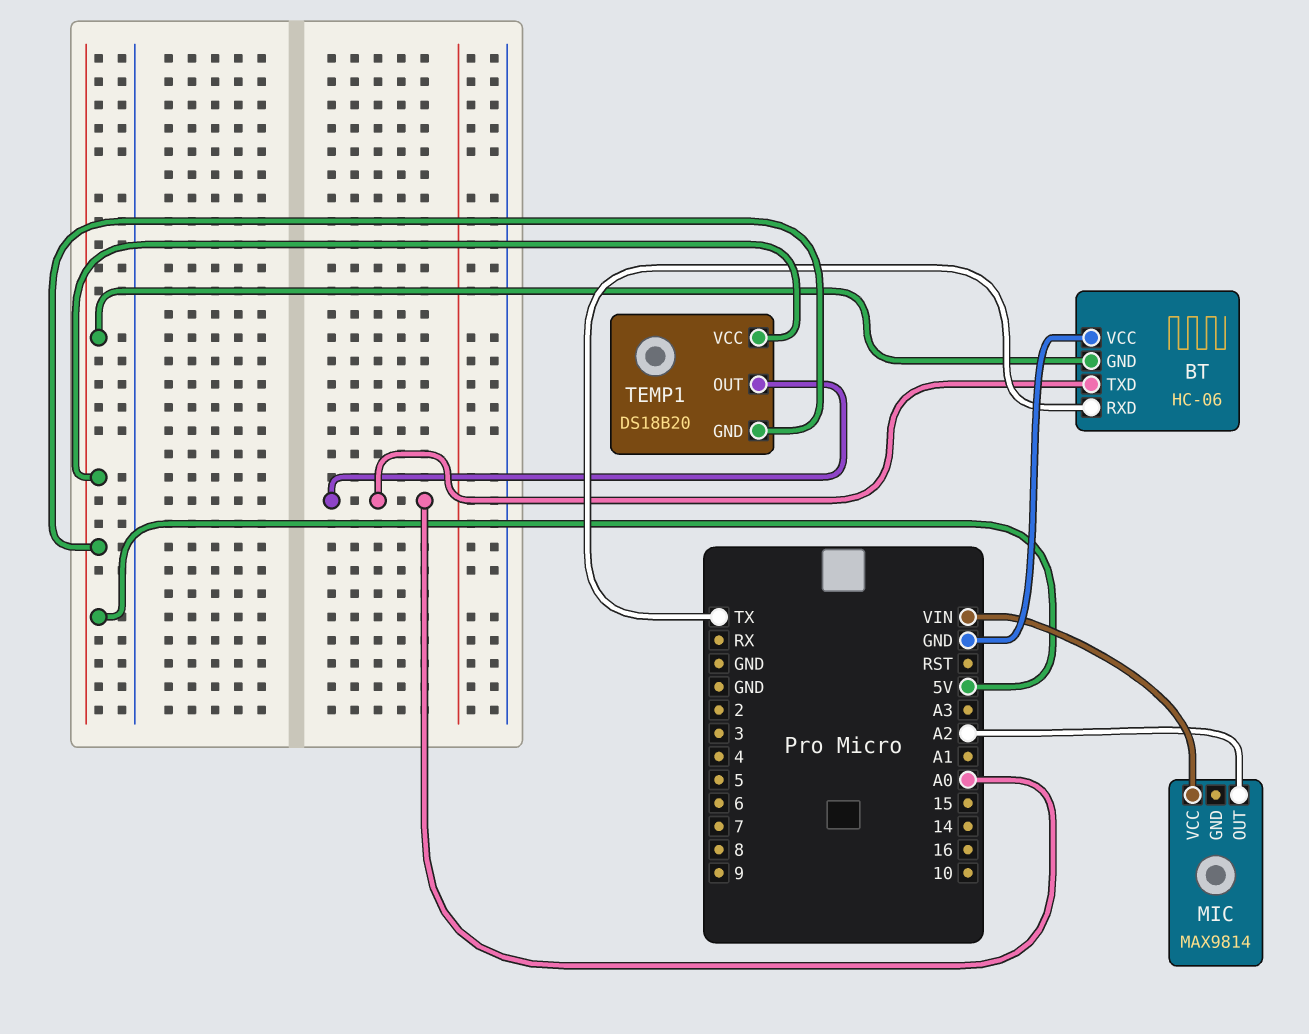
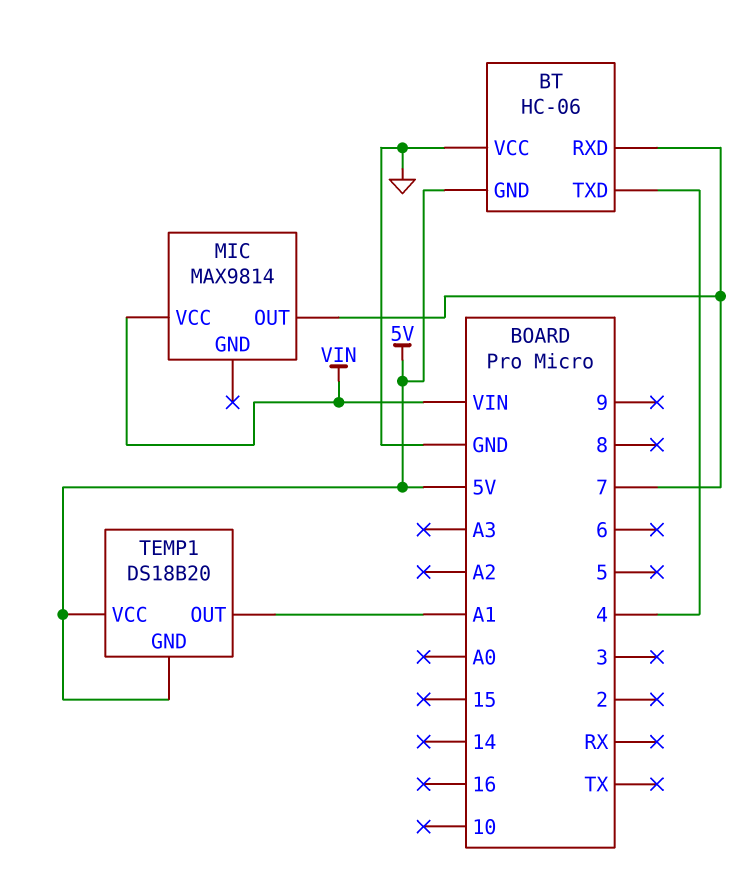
BT pin RXD: TX -> 7
BT pin TXD: A0 -> 4
MIC pin OUT: A2 -> 7
TEMP1 pin OUT: A0 -> A1

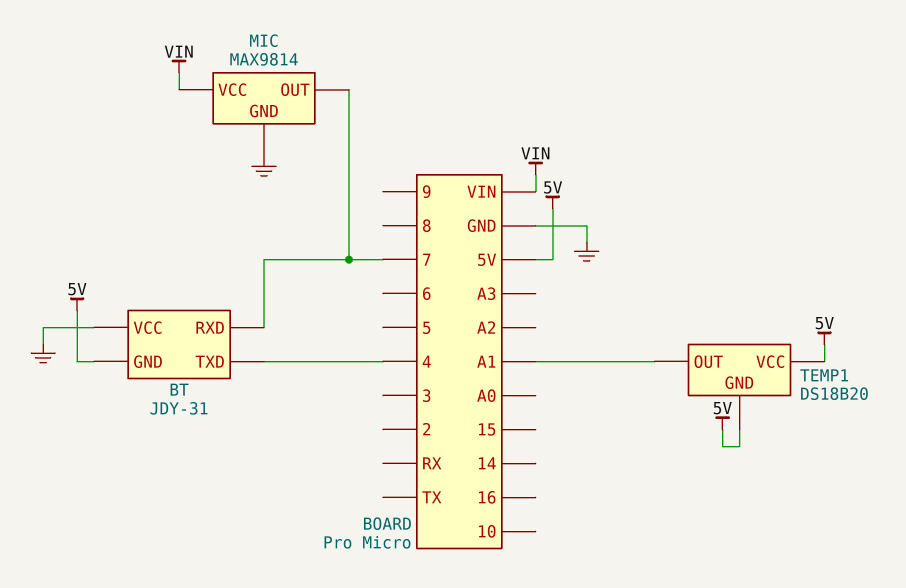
BT: HC-06 -> JDY-31
MIC pin GND: none -> GND

